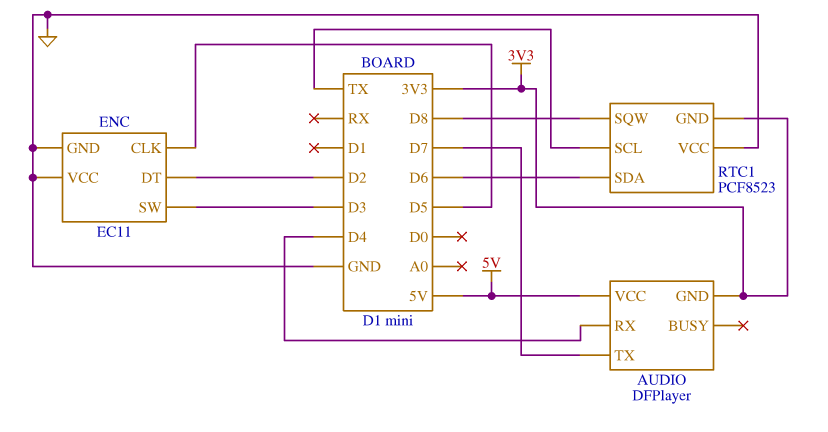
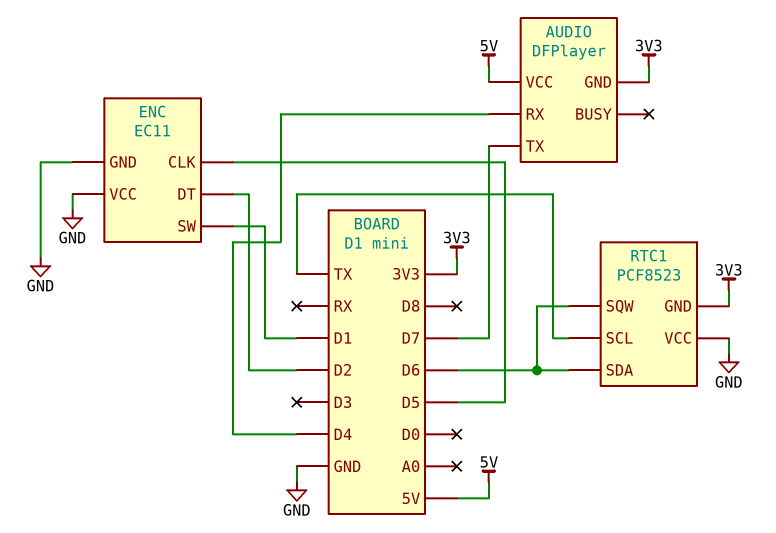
ENC pin SW: D3 -> D1
RTC1 pin SQW: D8 -> D6

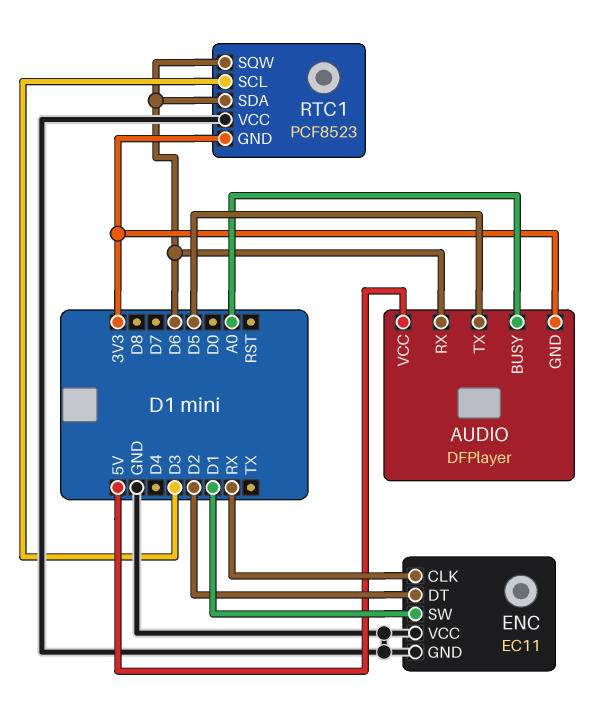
AUDIO pin BUSY: none -> A0
AUDIO pin RX: D4 -> D6
AUDIO pin TX: D7 -> D5
ENC pin CLK: D5 -> RX
RTC1 pin SCL: TX -> D3

